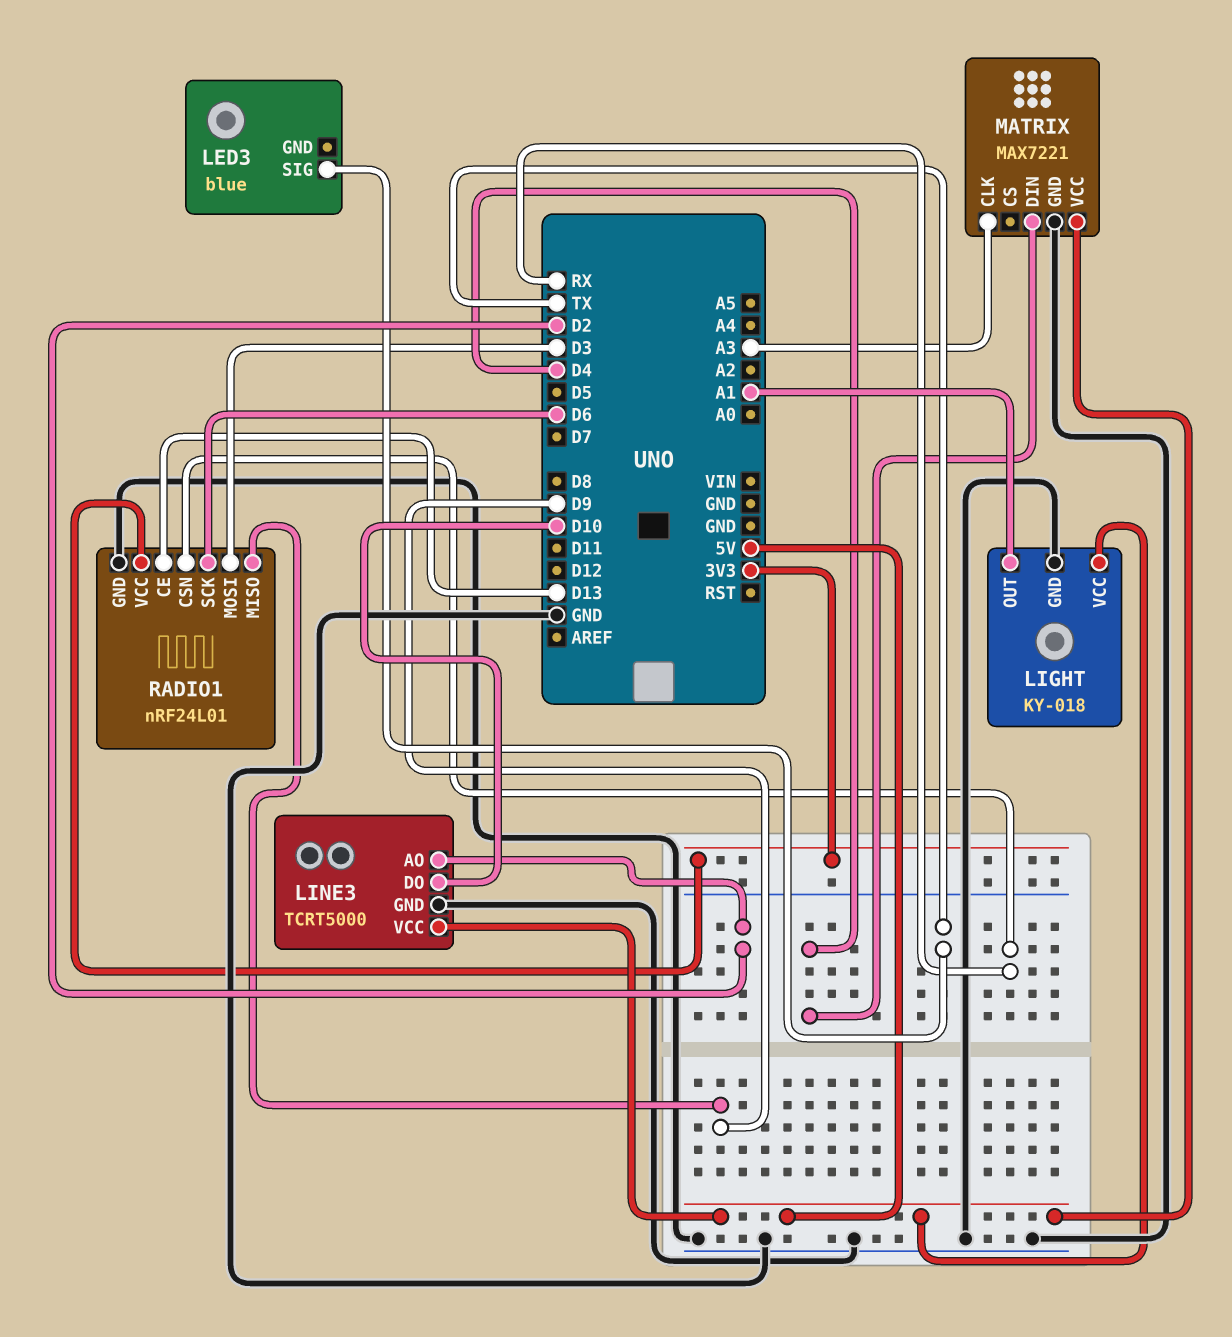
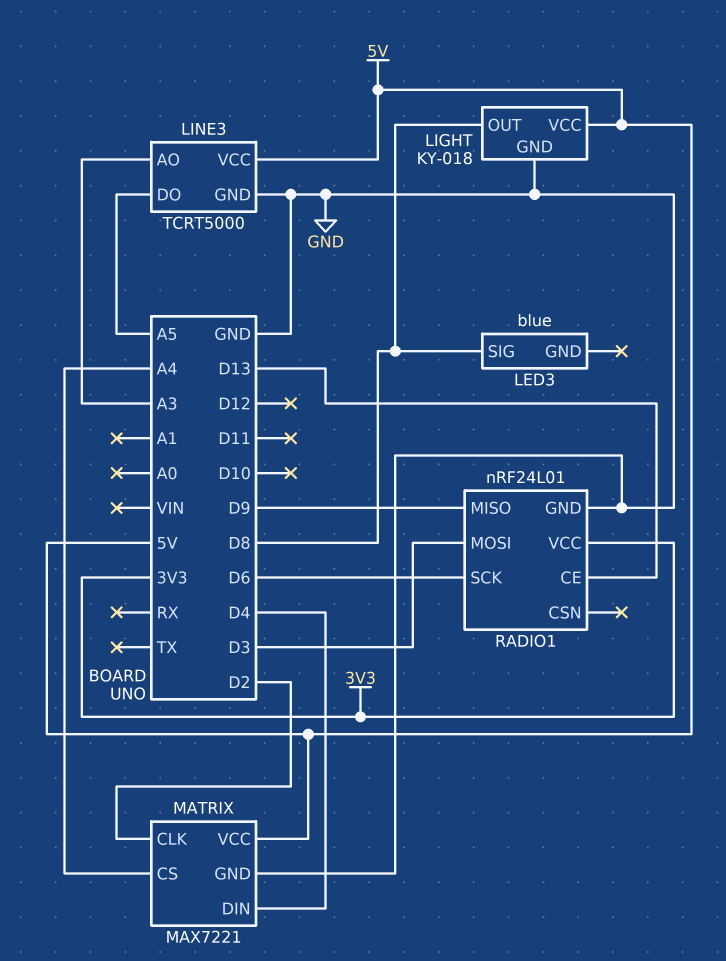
LED3 pin SIG: TX -> D8
LIGHT pin OUT: A1 -> D8
LINE3 pin AO: D2 -> A3
LINE3 pin DO: D10 -> A5
MATRIX pin CLK: A3 -> D2
MATRIX pin CS: none -> A4
RADIO1 pin CSN: RX -> none

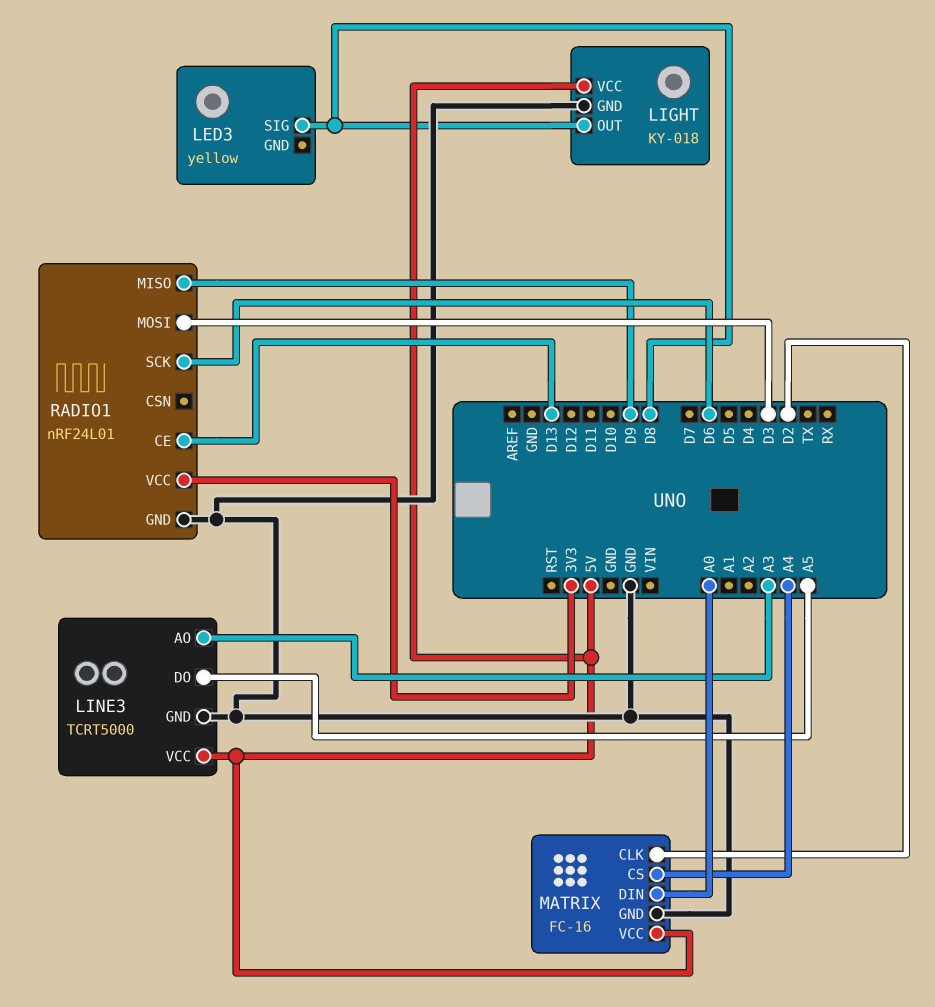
LED3: blue -> yellow
MATRIX: MAX7221 -> FC-16
MATRIX pin DIN: D4 -> A0

